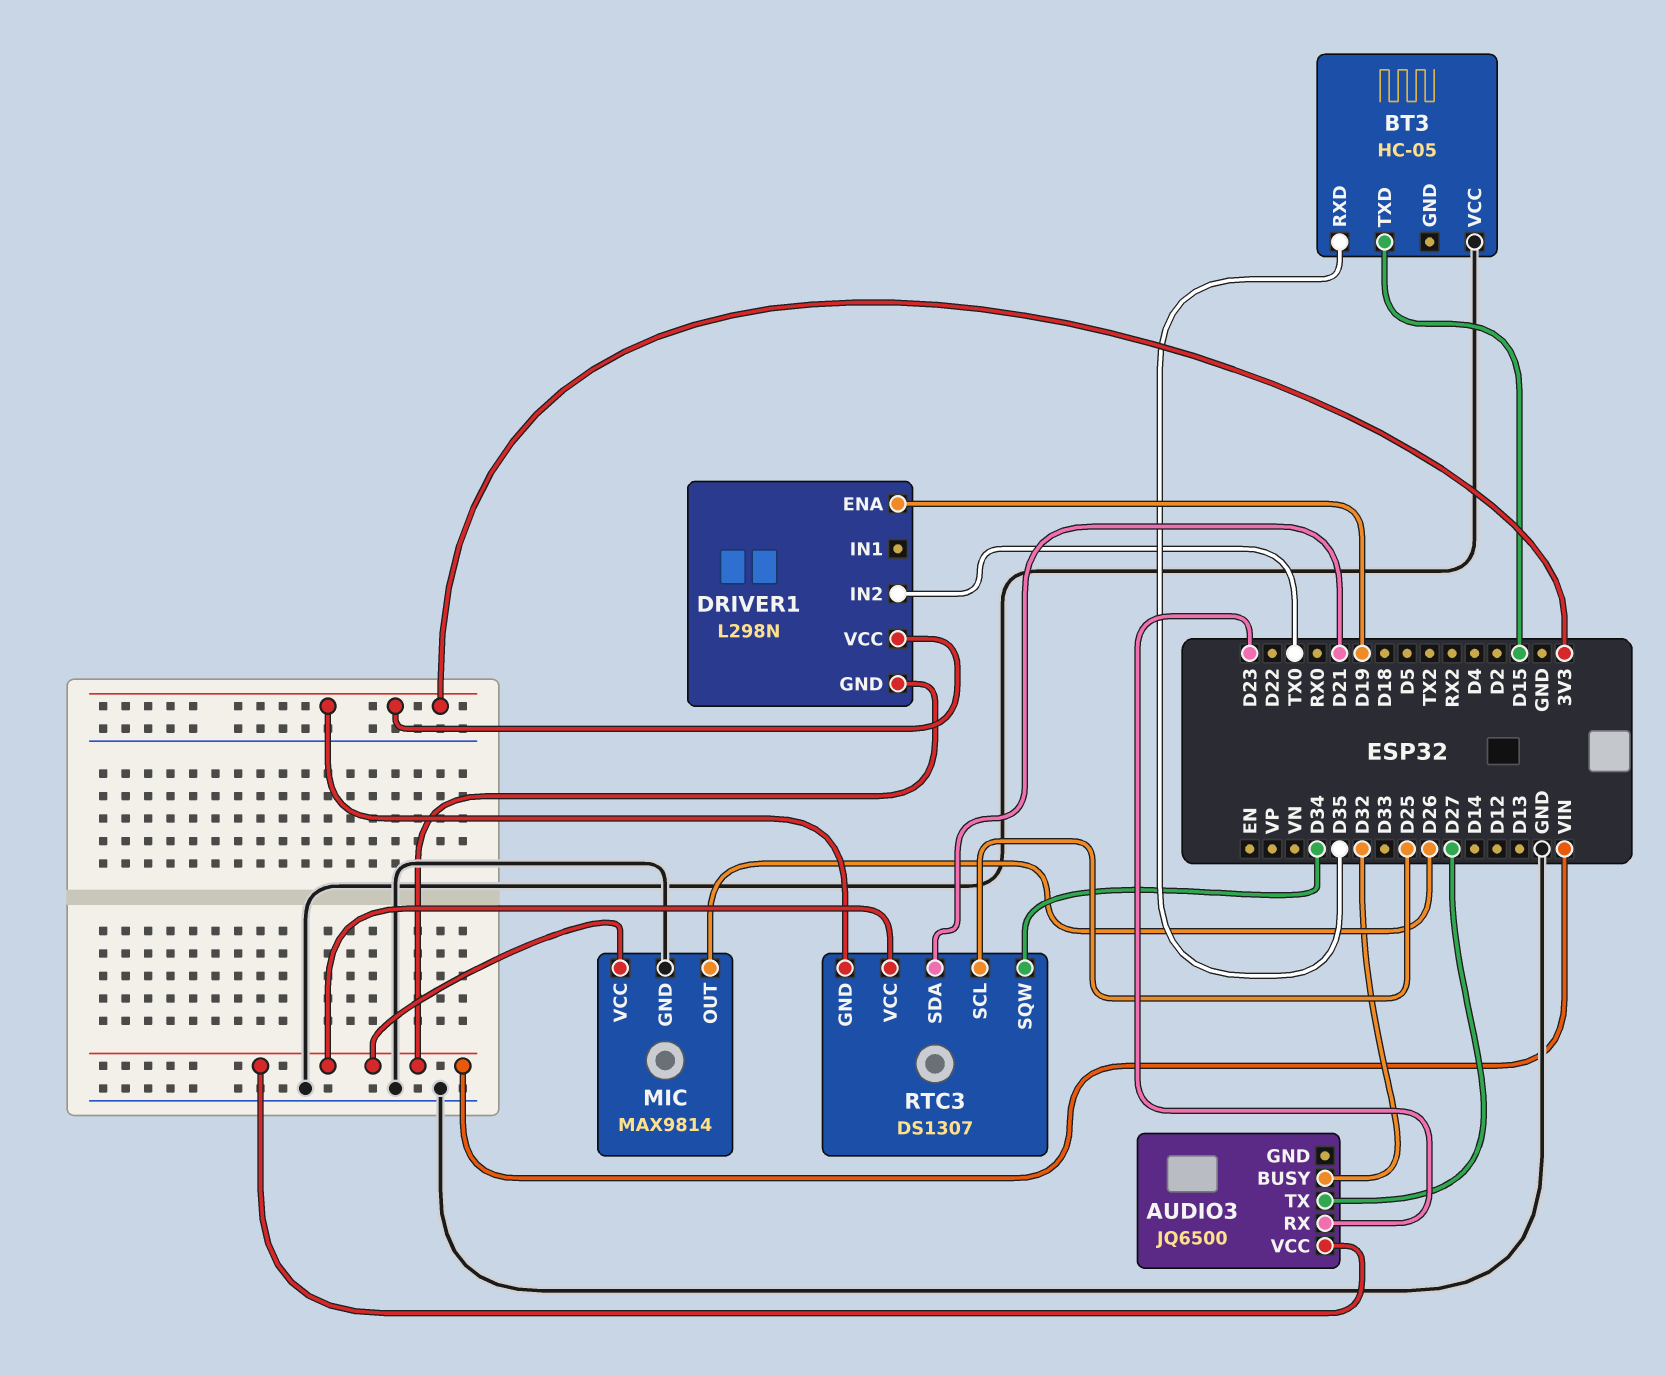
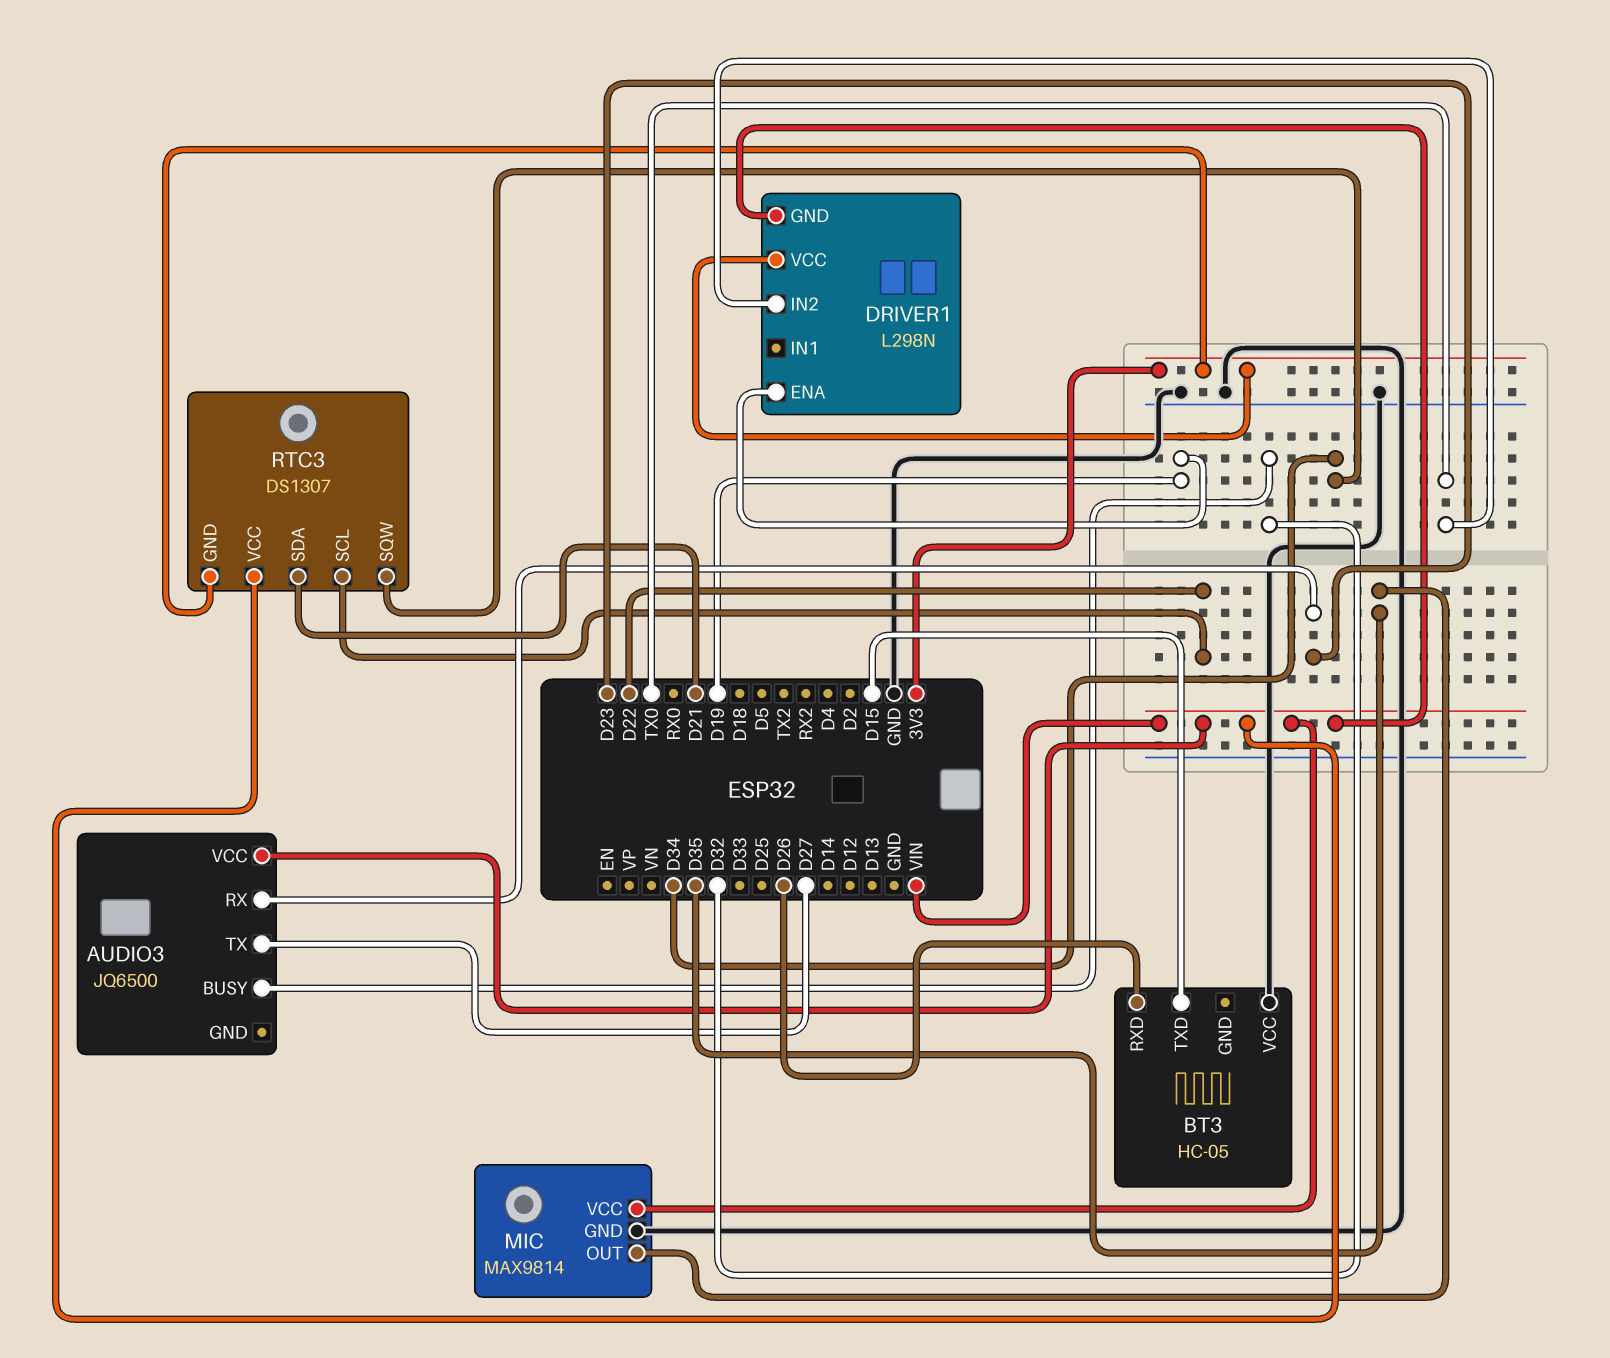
BT3 pin RXD: D35 -> D26
MIC pin OUT: D26 -> D35
RTC3 pin SCL: D25 -> D22

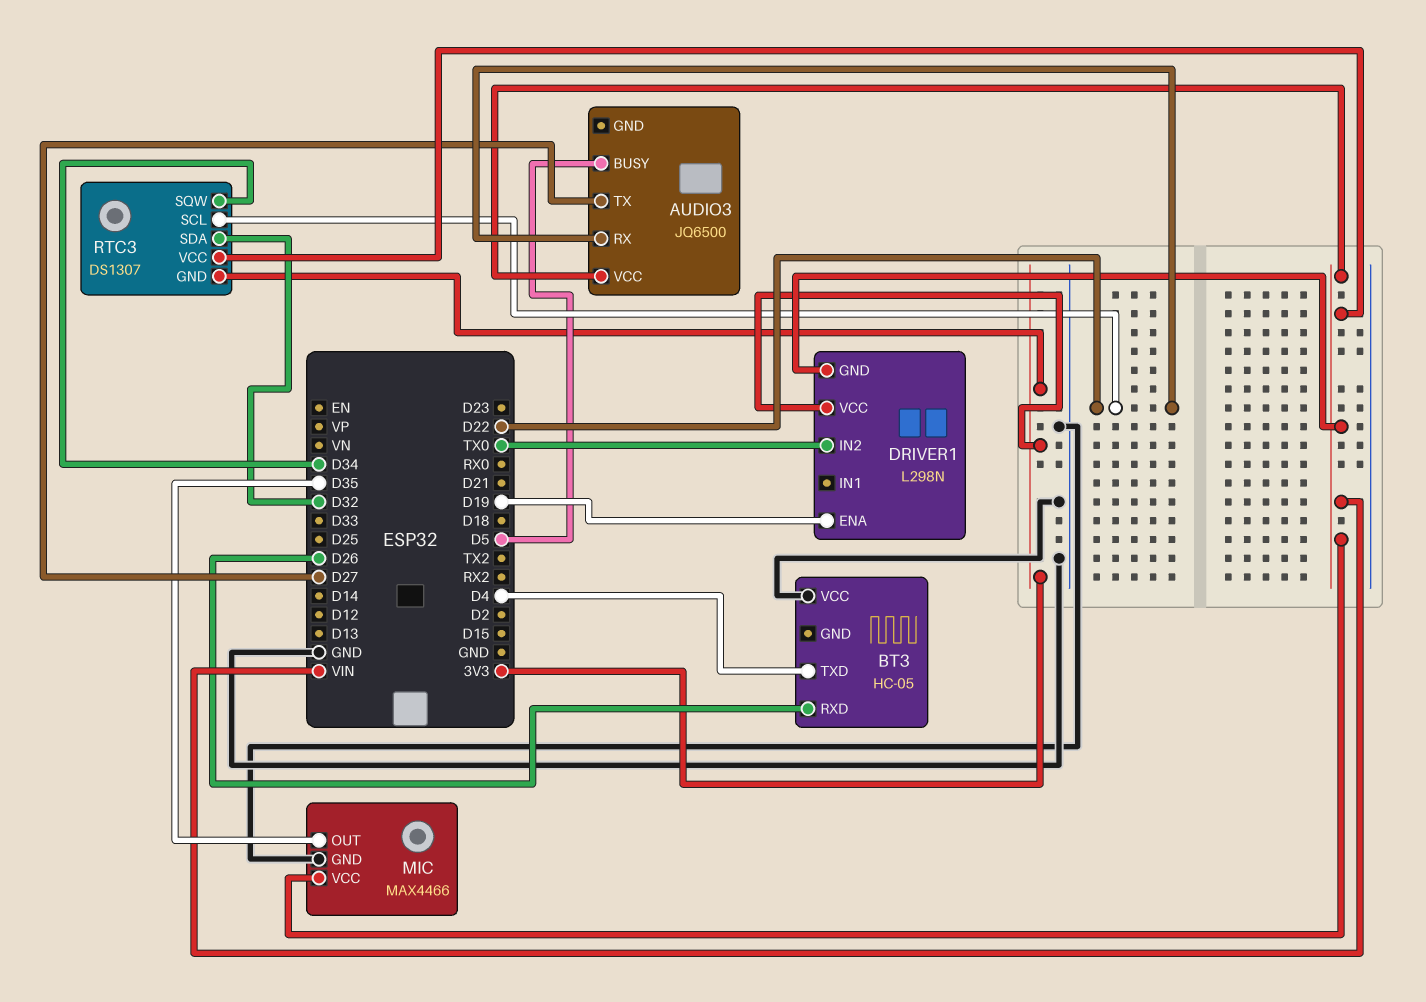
AUDIO3 pin BUSY: D32 -> D5
AUDIO3 pin RX: D23 -> D22
BT3 pin TXD: D15 -> D4
MIC: MAX9814 -> MAX4466
RTC3 pin SDA: D21 -> D32

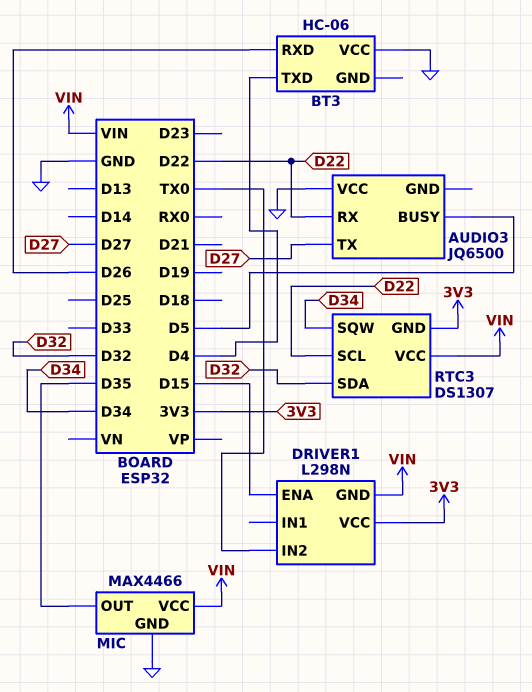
AUDIO3 pin VCC: VIN -> GND
BT3: HC-05 -> HC-06
DRIVER1 pin ENA: D19 -> D15

